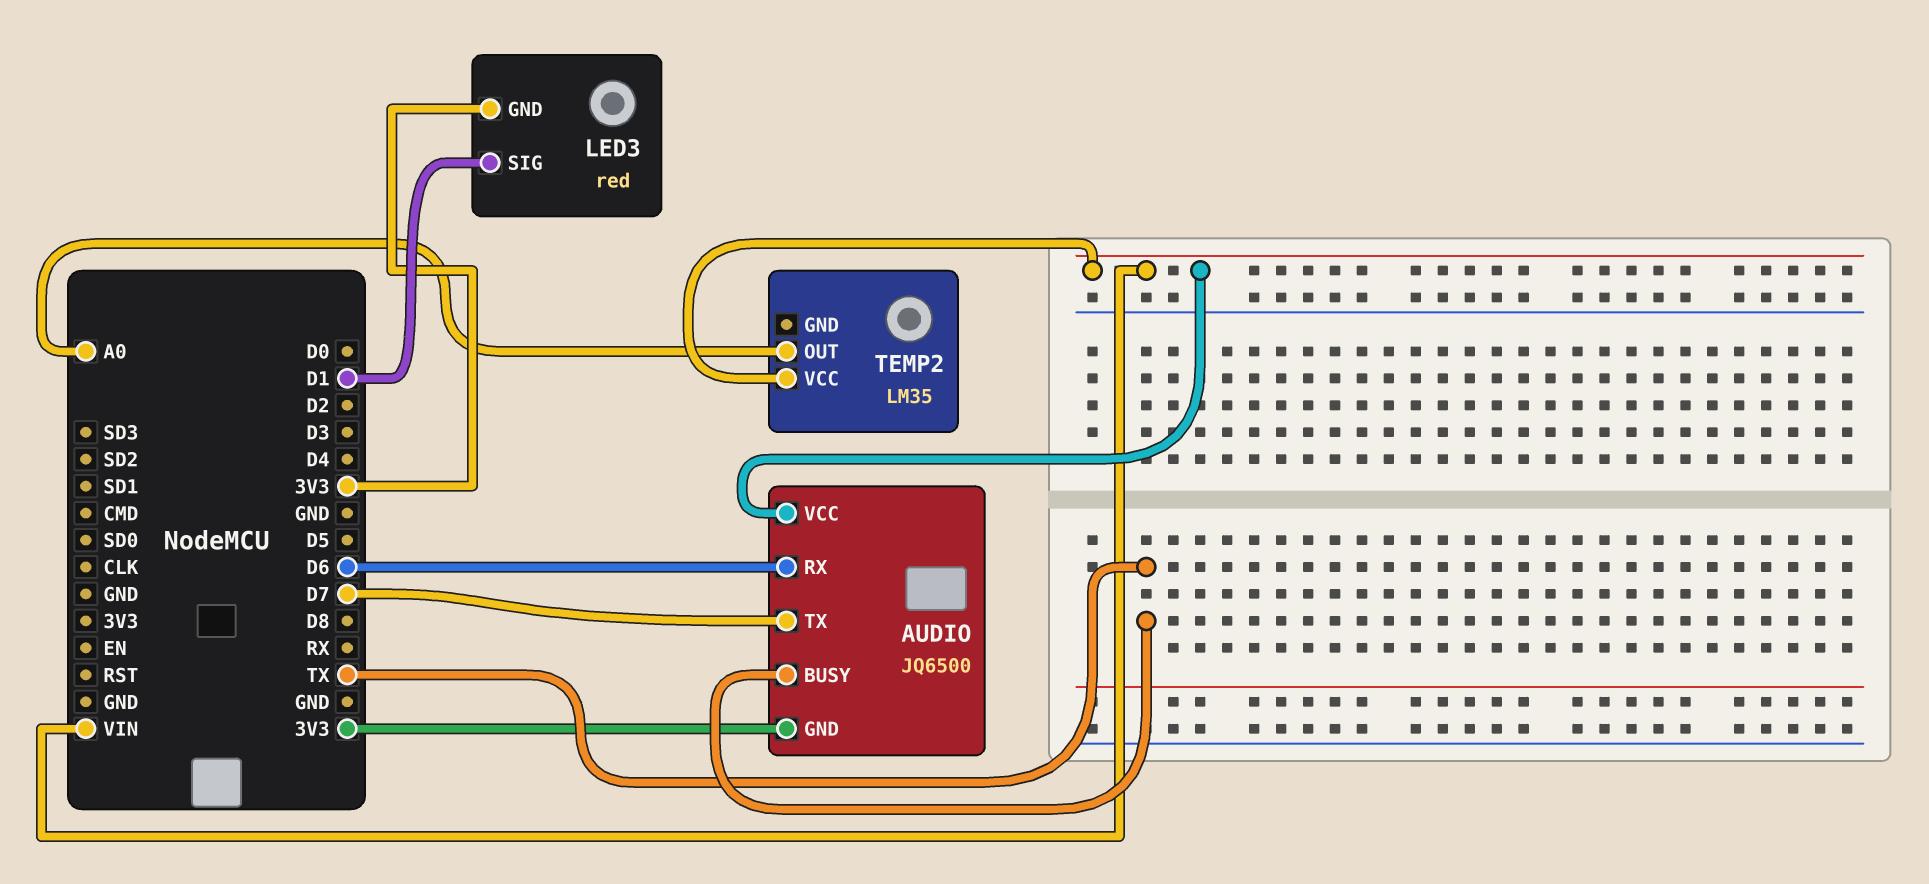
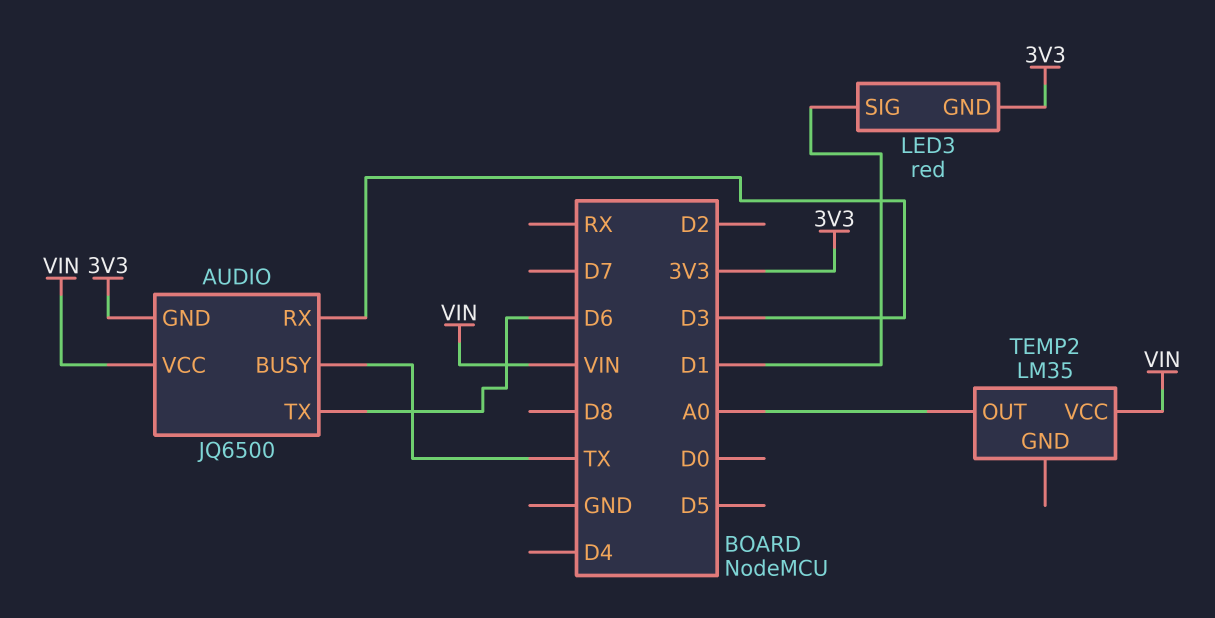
AUDIO pin RX: D6 -> D3
AUDIO pin TX: D7 -> D6

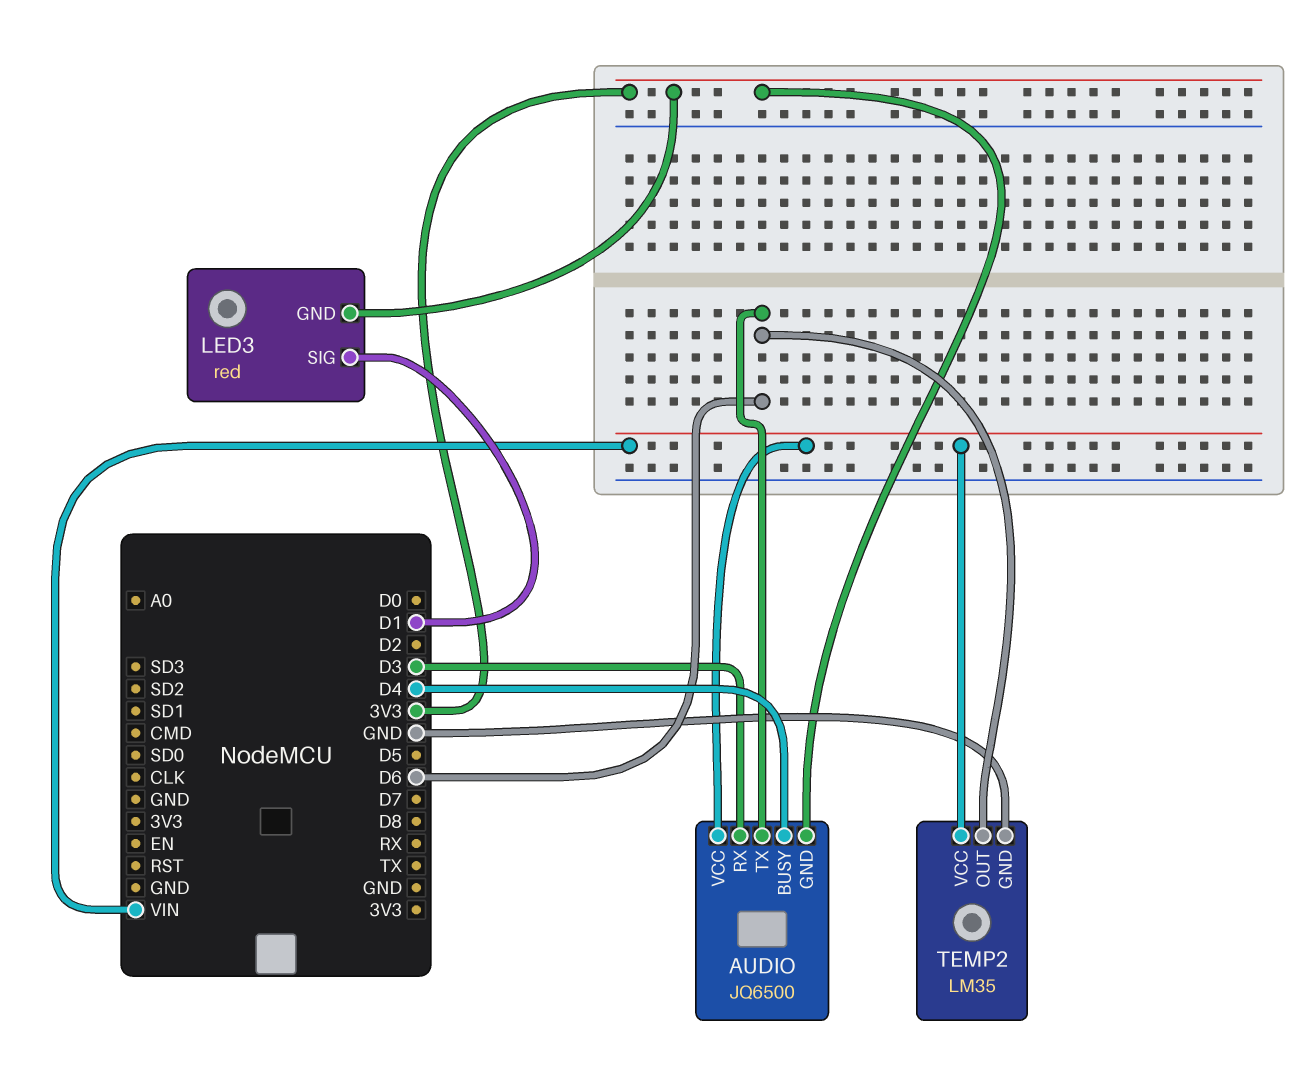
AUDIO pin BUSY: TX -> D4
TEMP2 pin GND: none -> GND
TEMP2 pin OUT: A0 -> D6

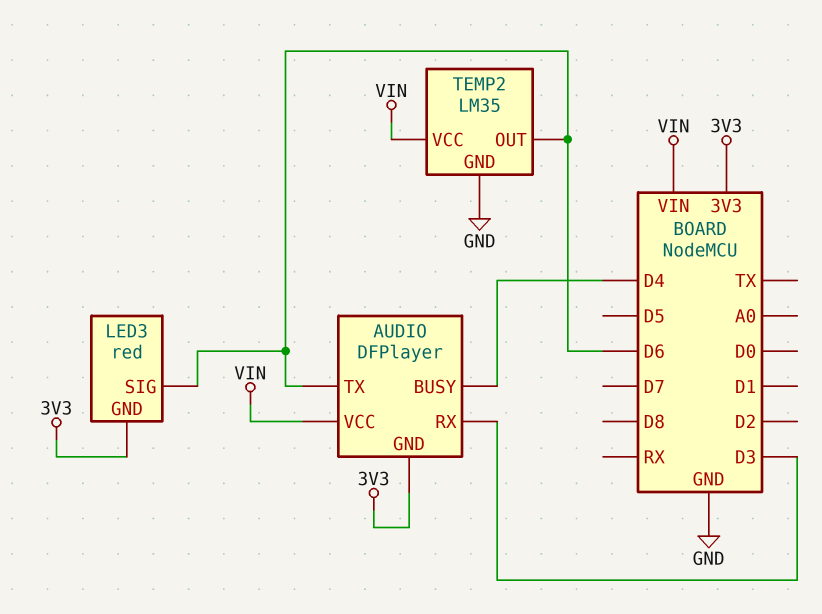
AUDIO: JQ6500 -> DFPlayer
LED3 pin SIG: D1 -> D6

